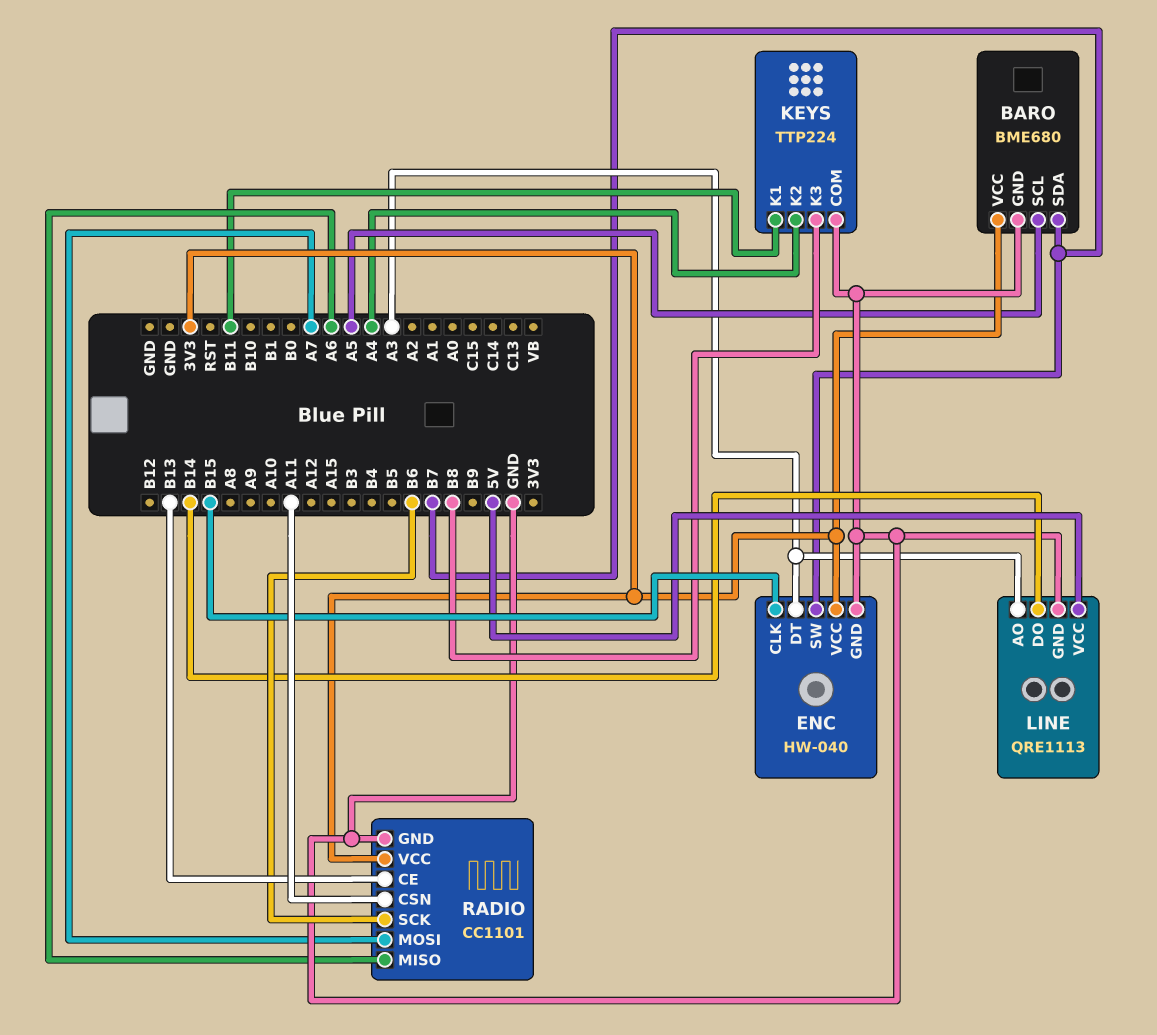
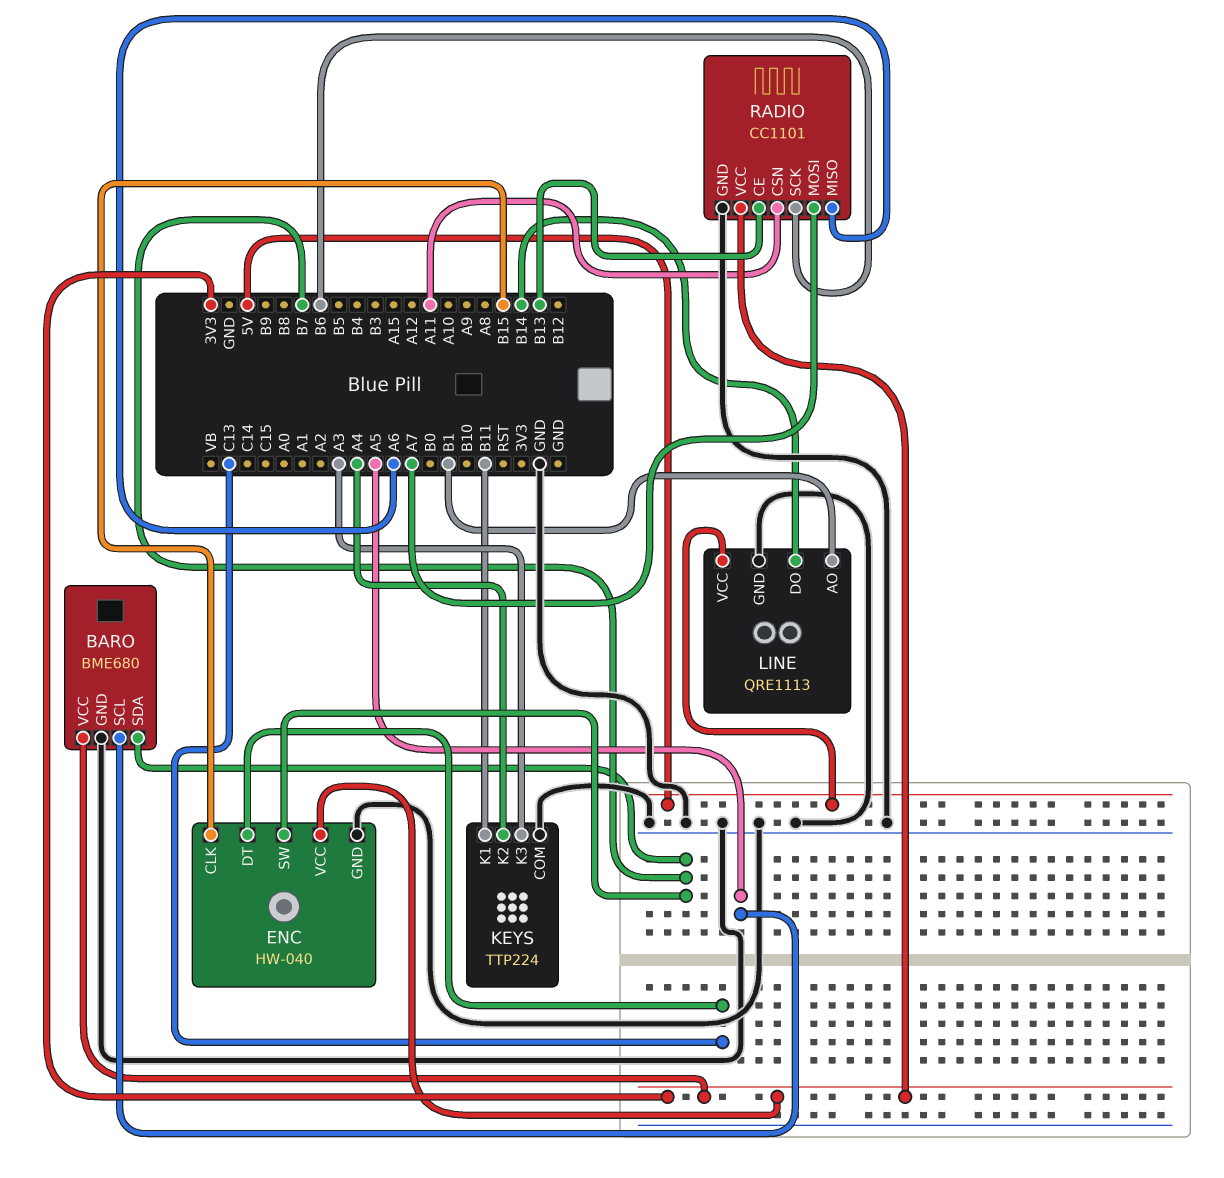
ENC pin DT: A3 -> C13
KEYS pin K3: B8 -> A3
LINE pin AO: A3 -> B1

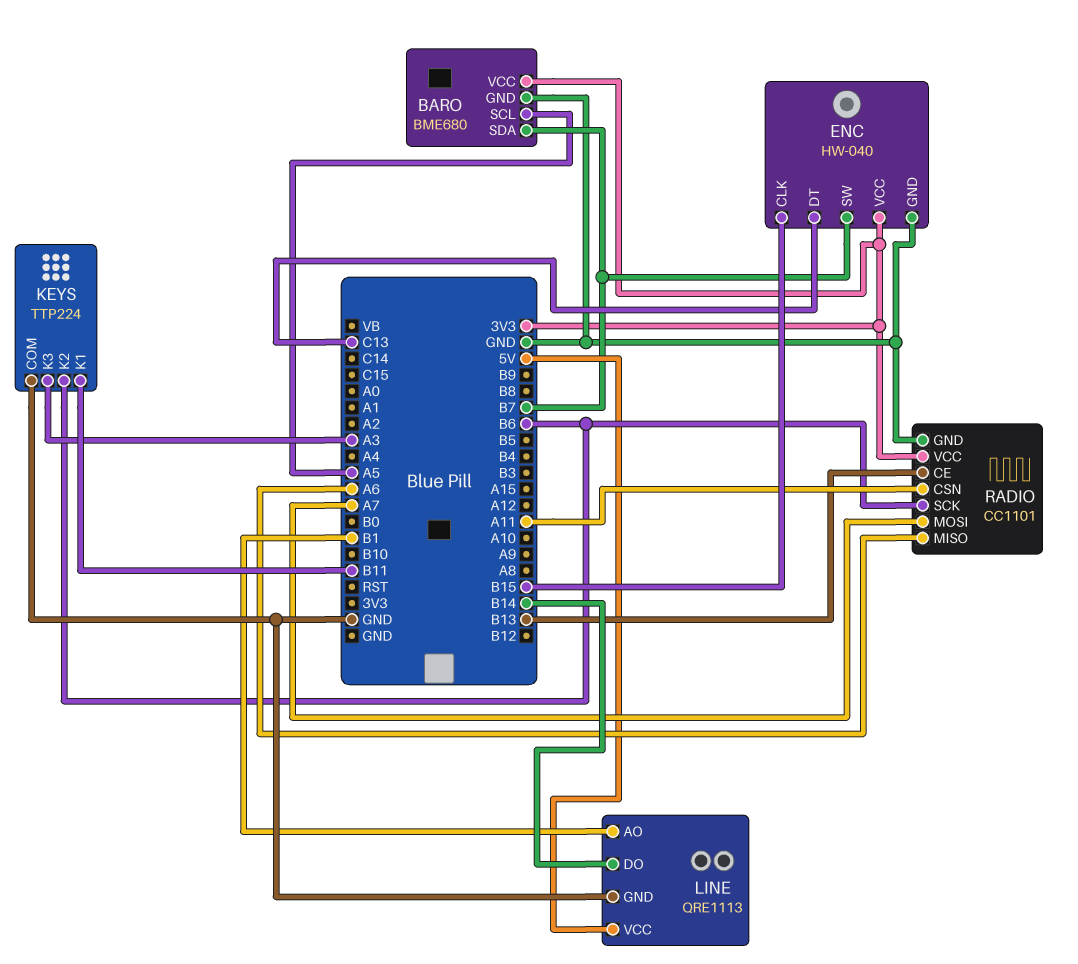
KEYS pin K2: A4 -> B6

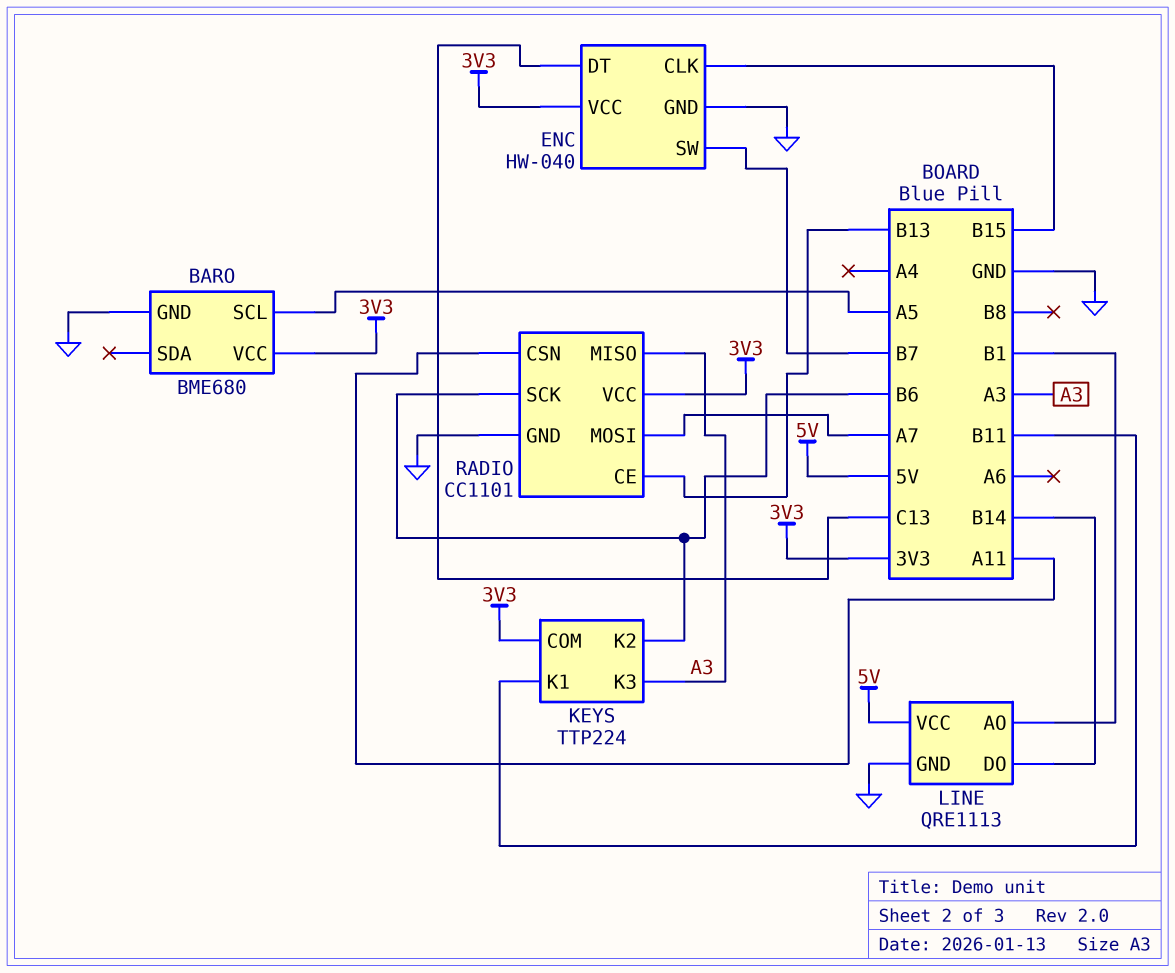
BARO pin SDA: B7 -> none
KEYS pin COM: GND -> 3V3
RADIO pin MISO: A6 -> A3

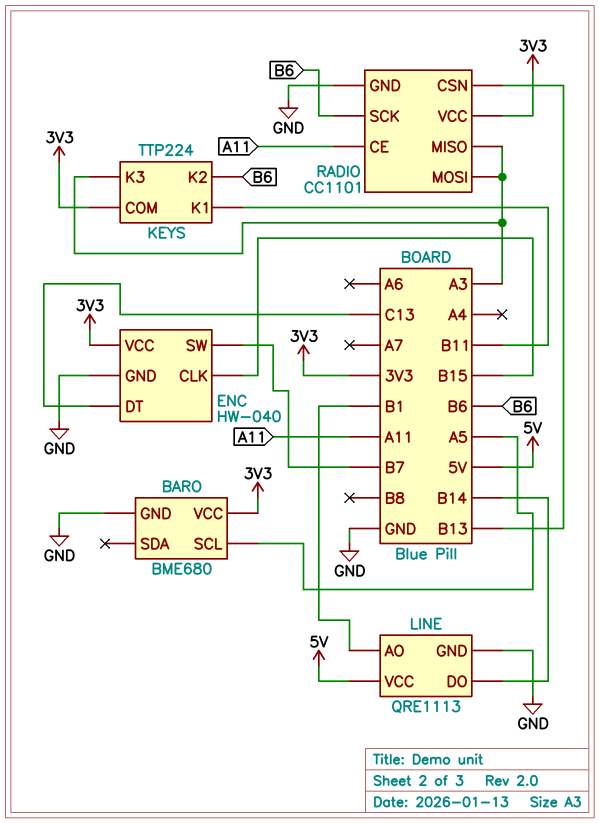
RADIO pin CE: B13 -> A11
RADIO pin CSN: A11 -> B13
RADIO pin MOSI: A7 -> A3

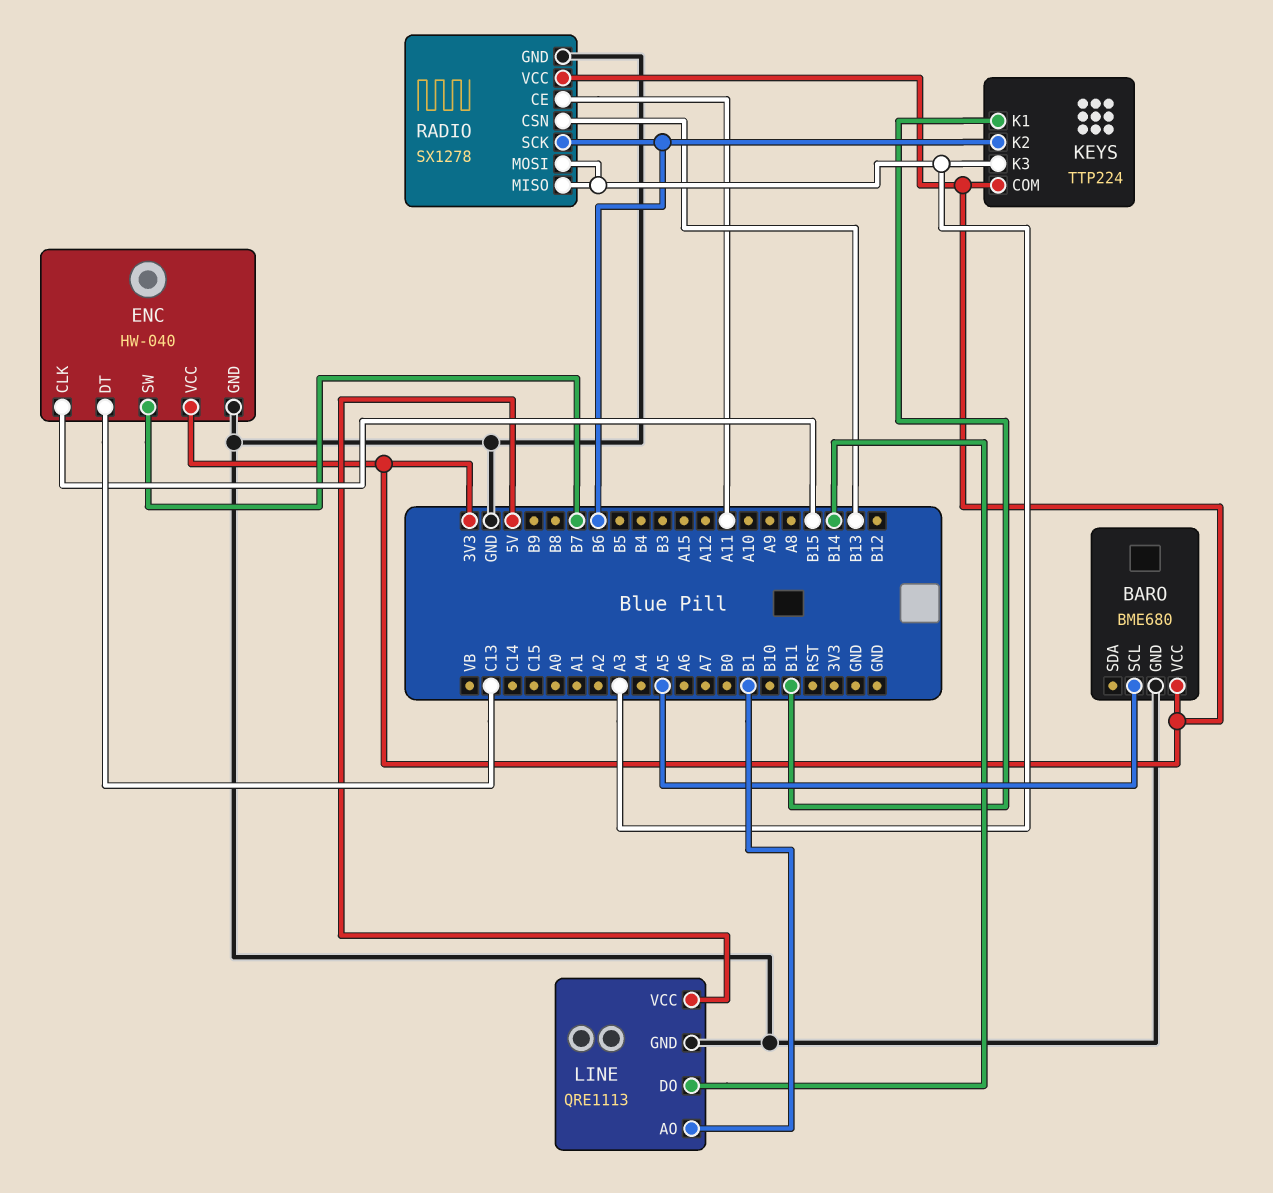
RADIO: CC1101 -> SX1278

